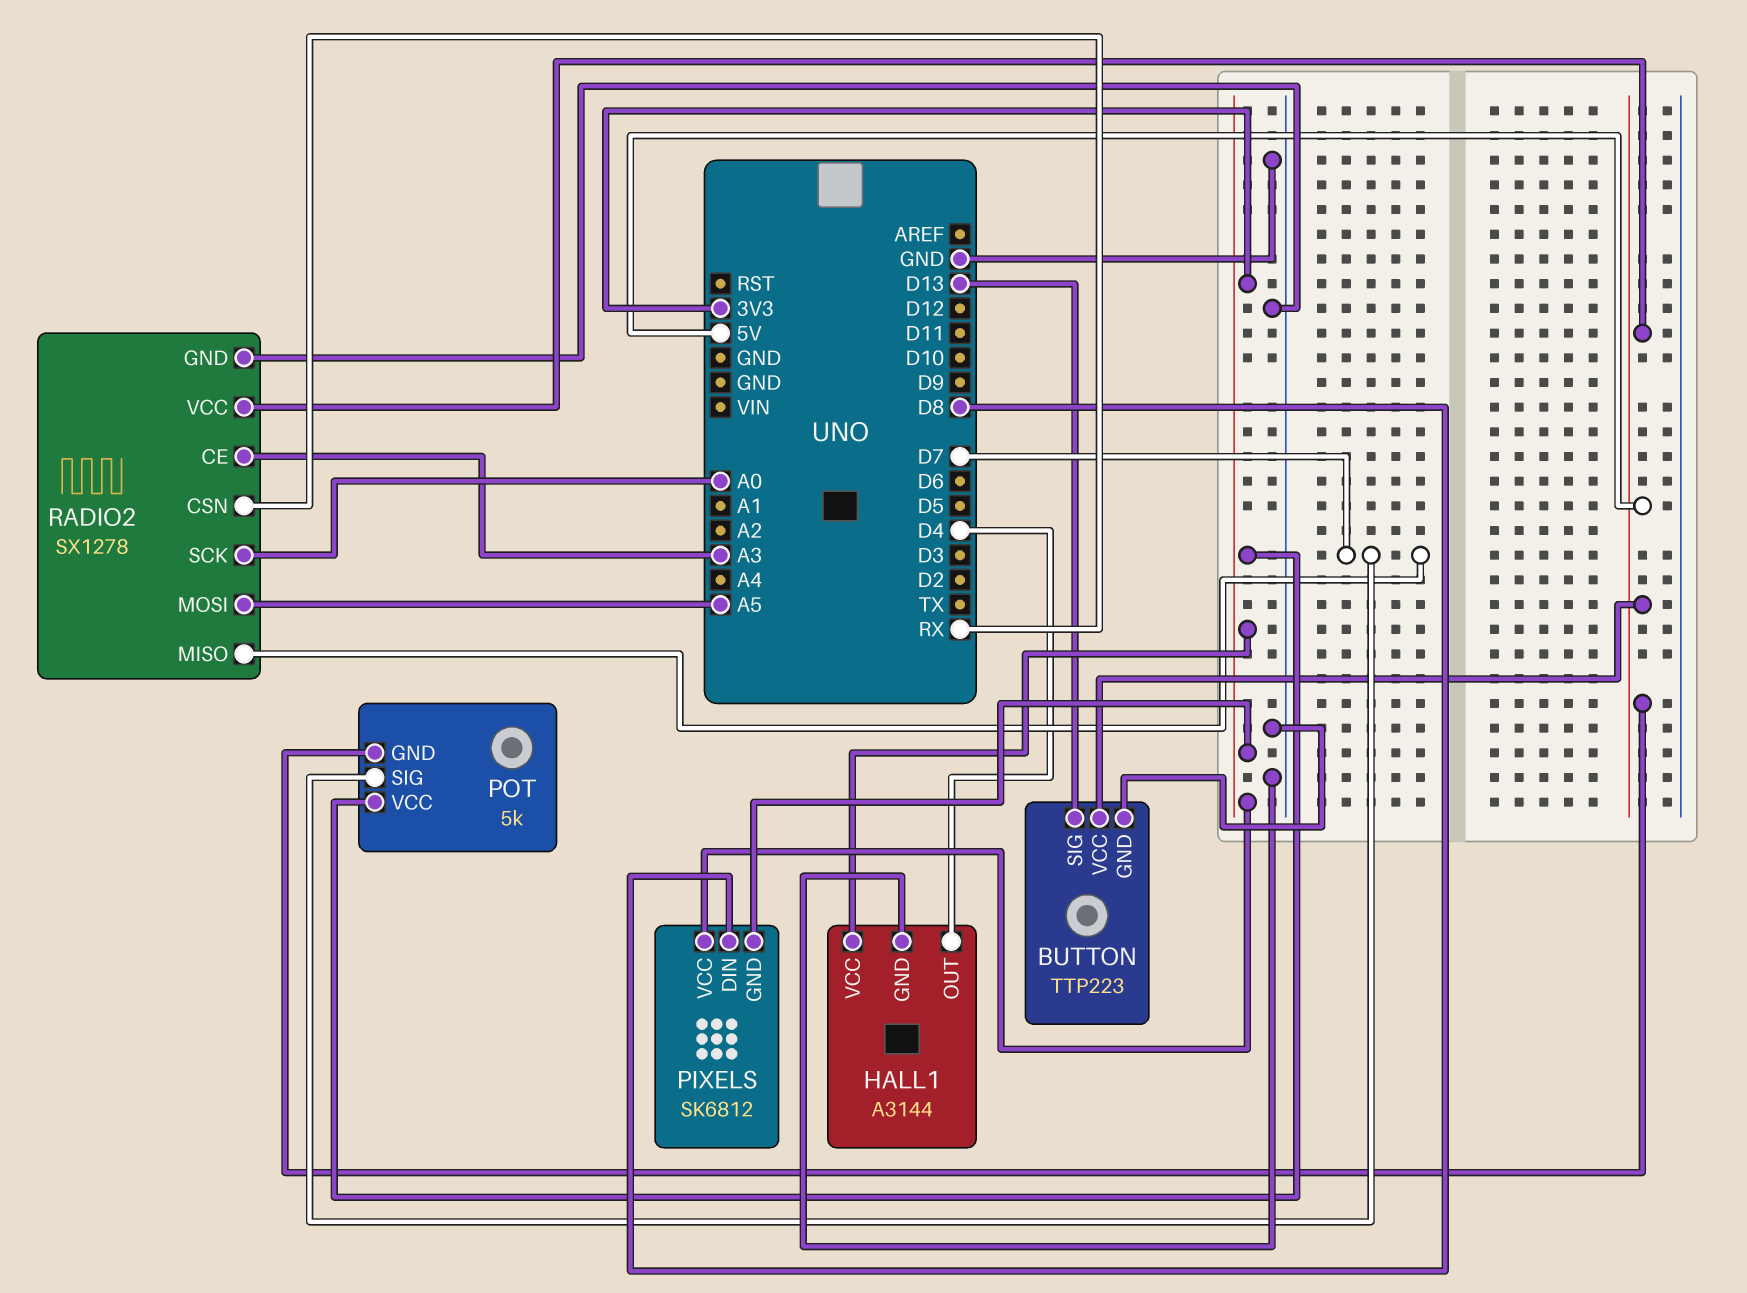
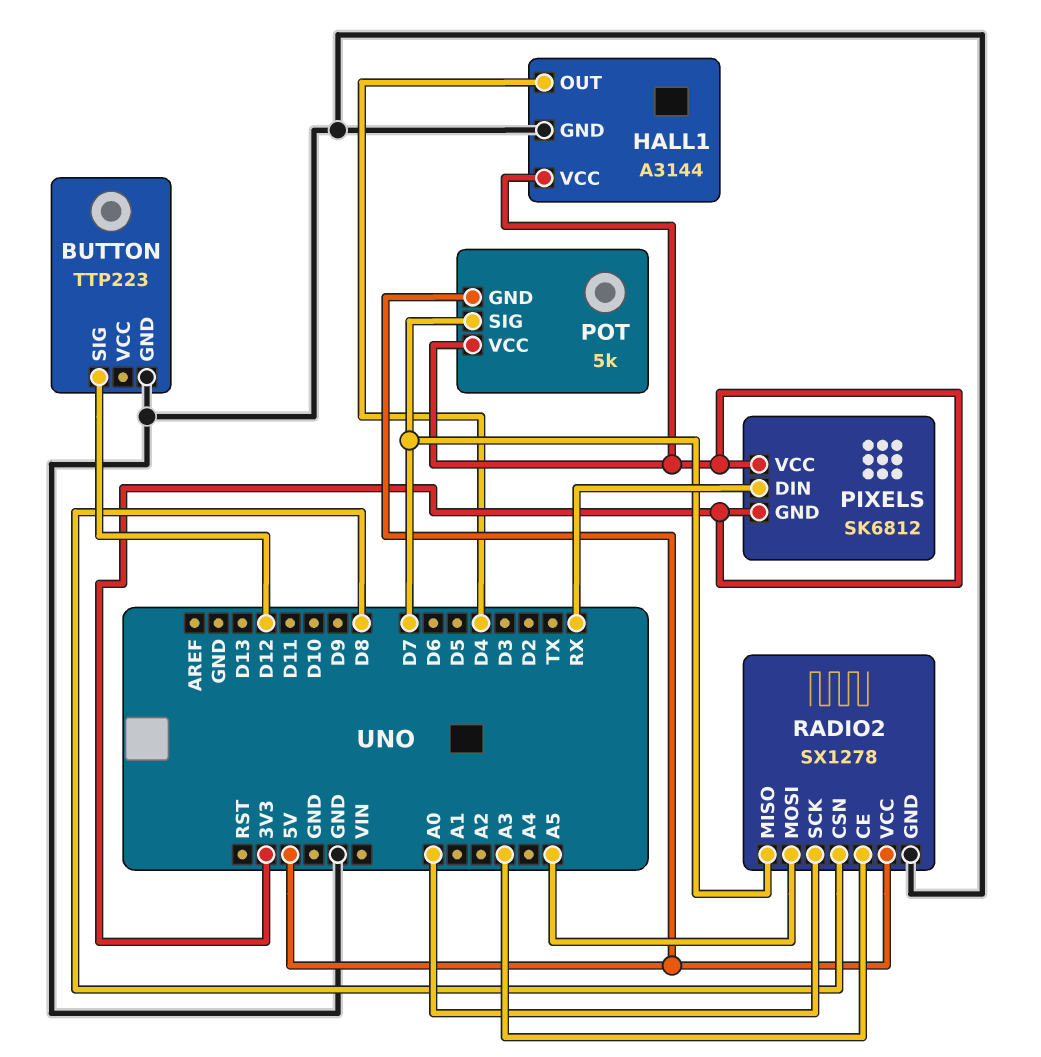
BUTTON pin SIG: D13 -> D12
BUTTON pin VCC: 5V -> none
PIXELS pin DIN: D8 -> RX
RADIO2 pin CSN: RX -> D8

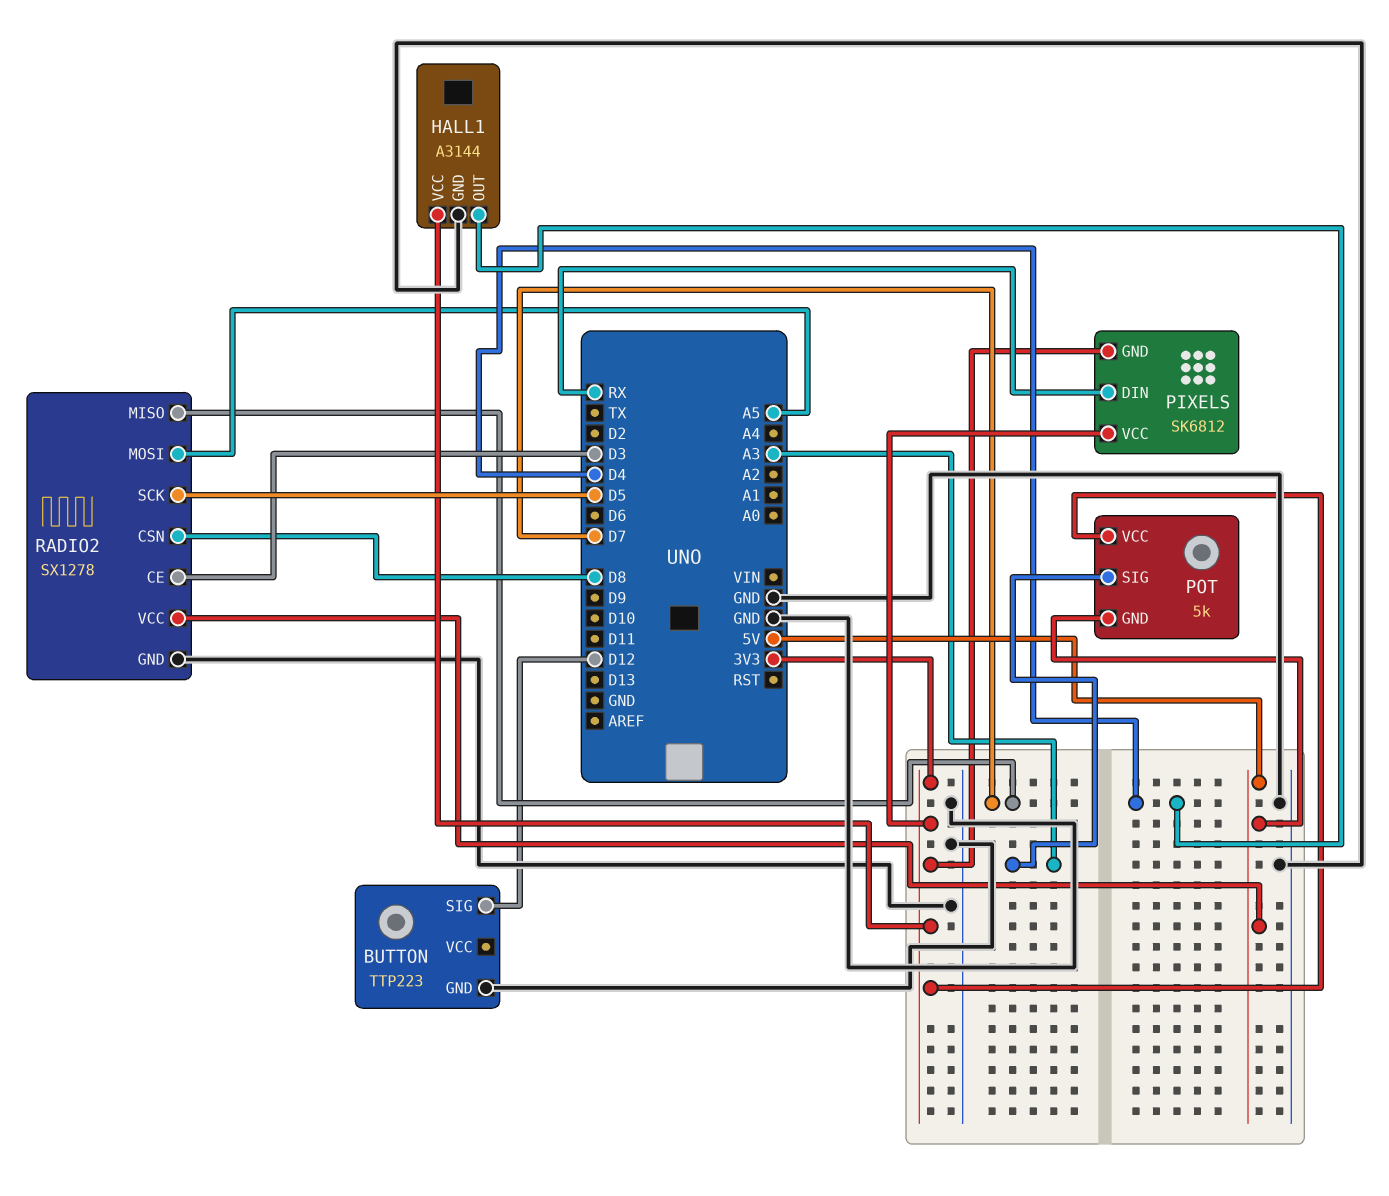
POT pin SIG: D7 -> A3
RADIO2 pin CE: A3 -> D3
RADIO2 pin SCK: A0 -> D5

